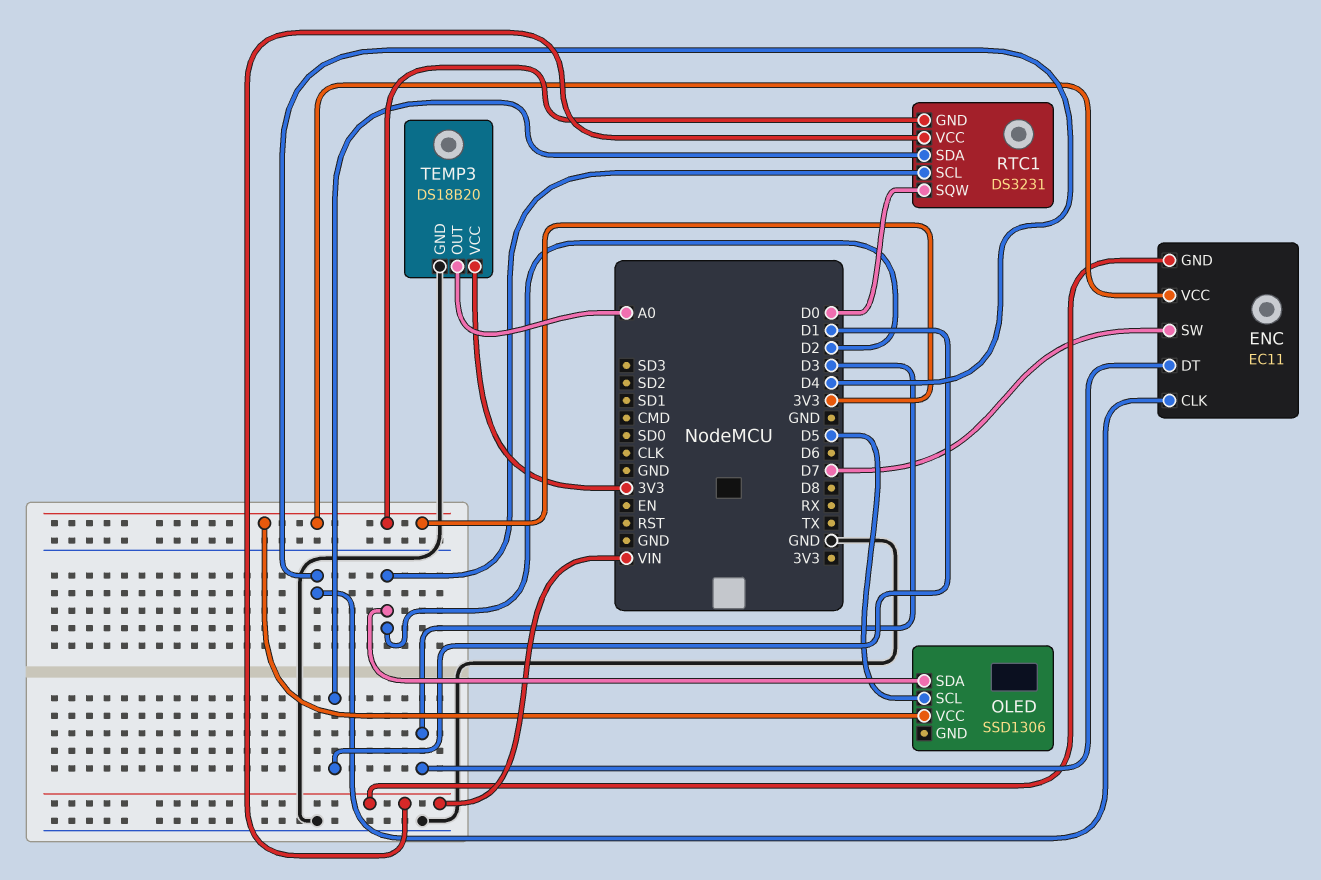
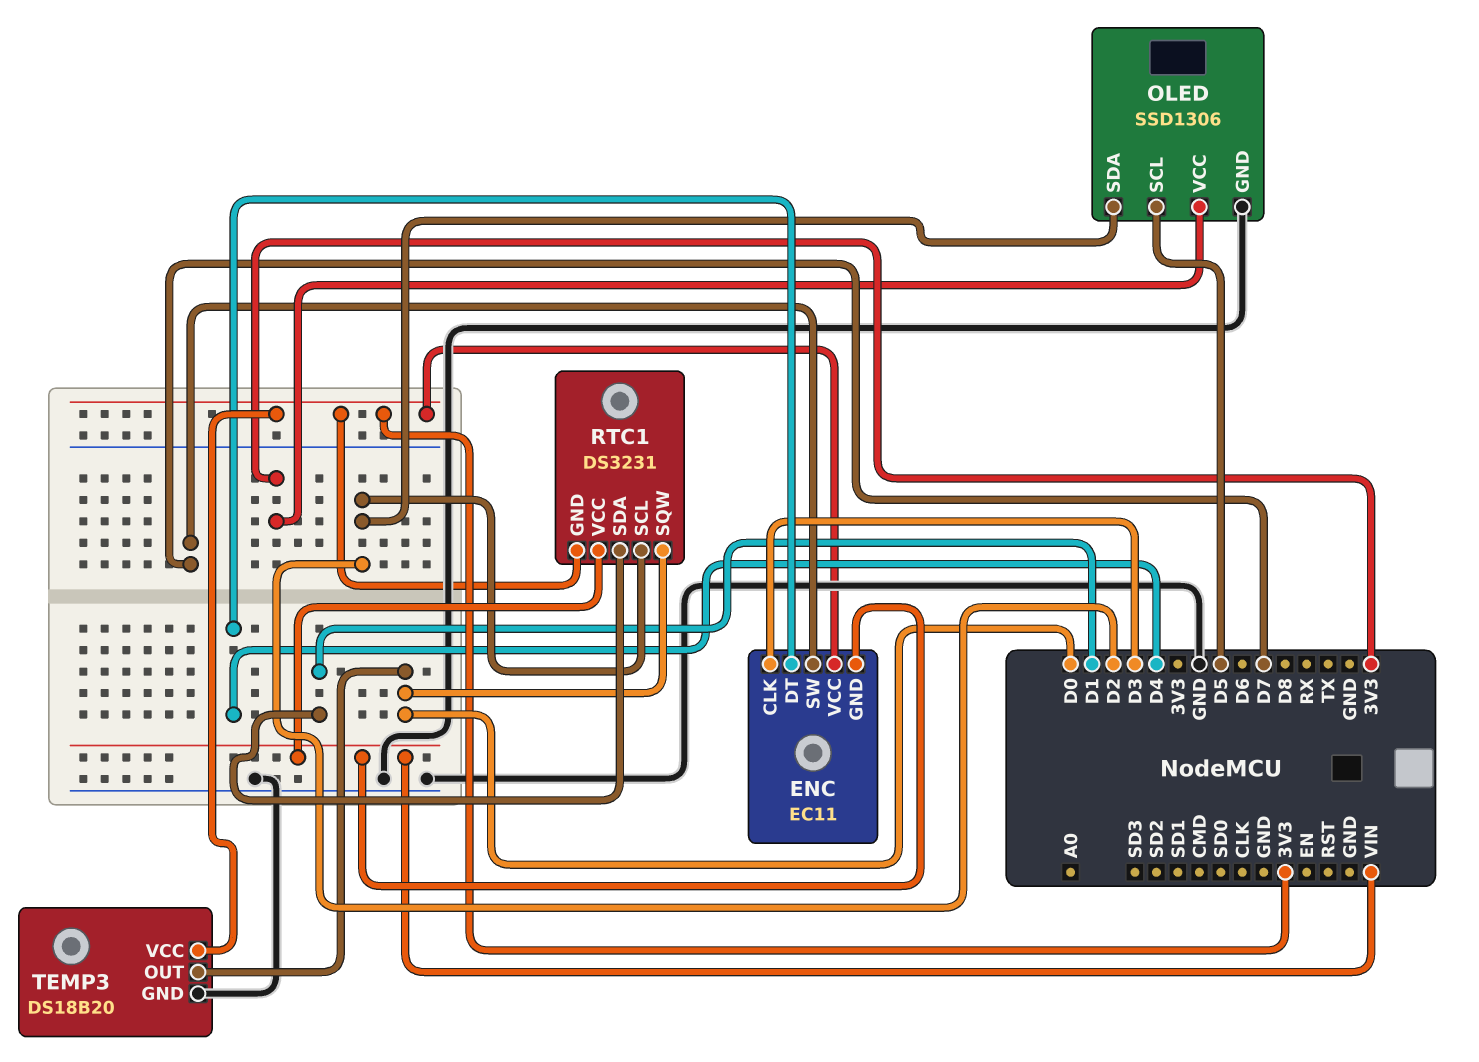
ENC pin CLK: D4 -> D3
ENC pin DT: D3 -> D4
OLED pin GND: none -> GND
TEMP3 pin OUT: A0 -> D0

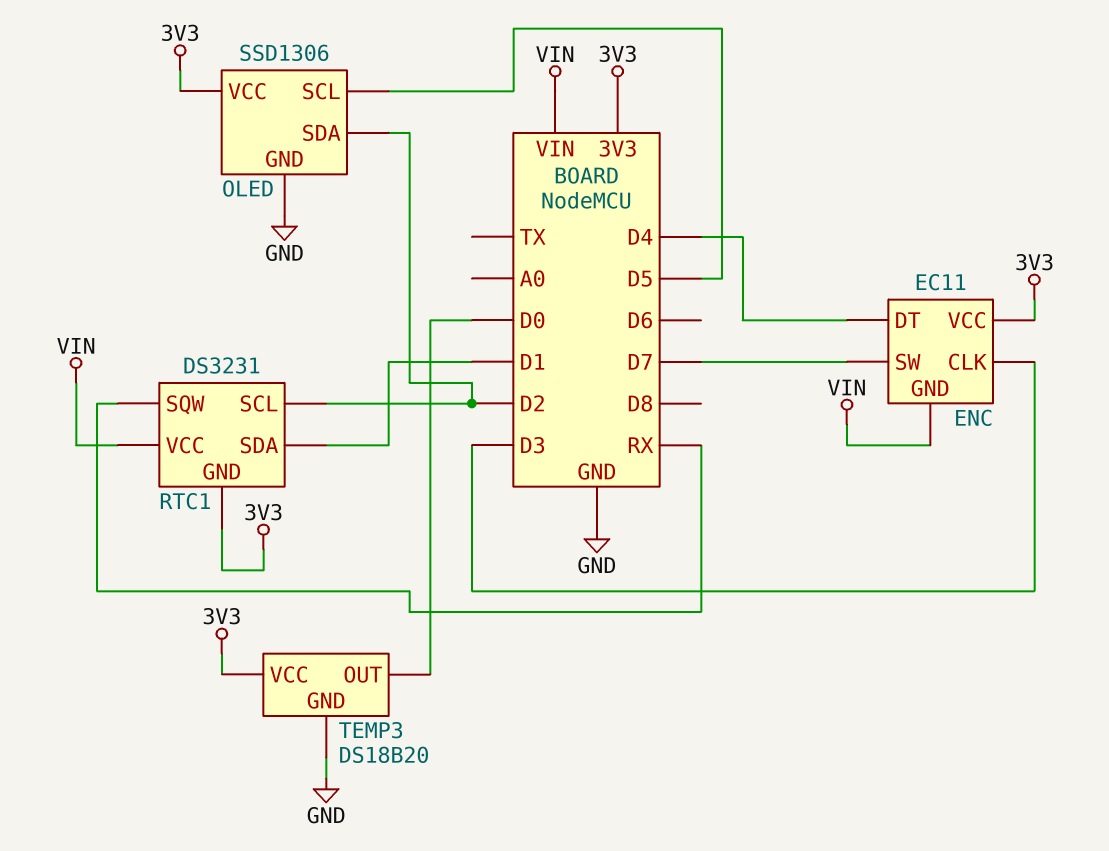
RTC1 pin SQW: D0 -> RX

